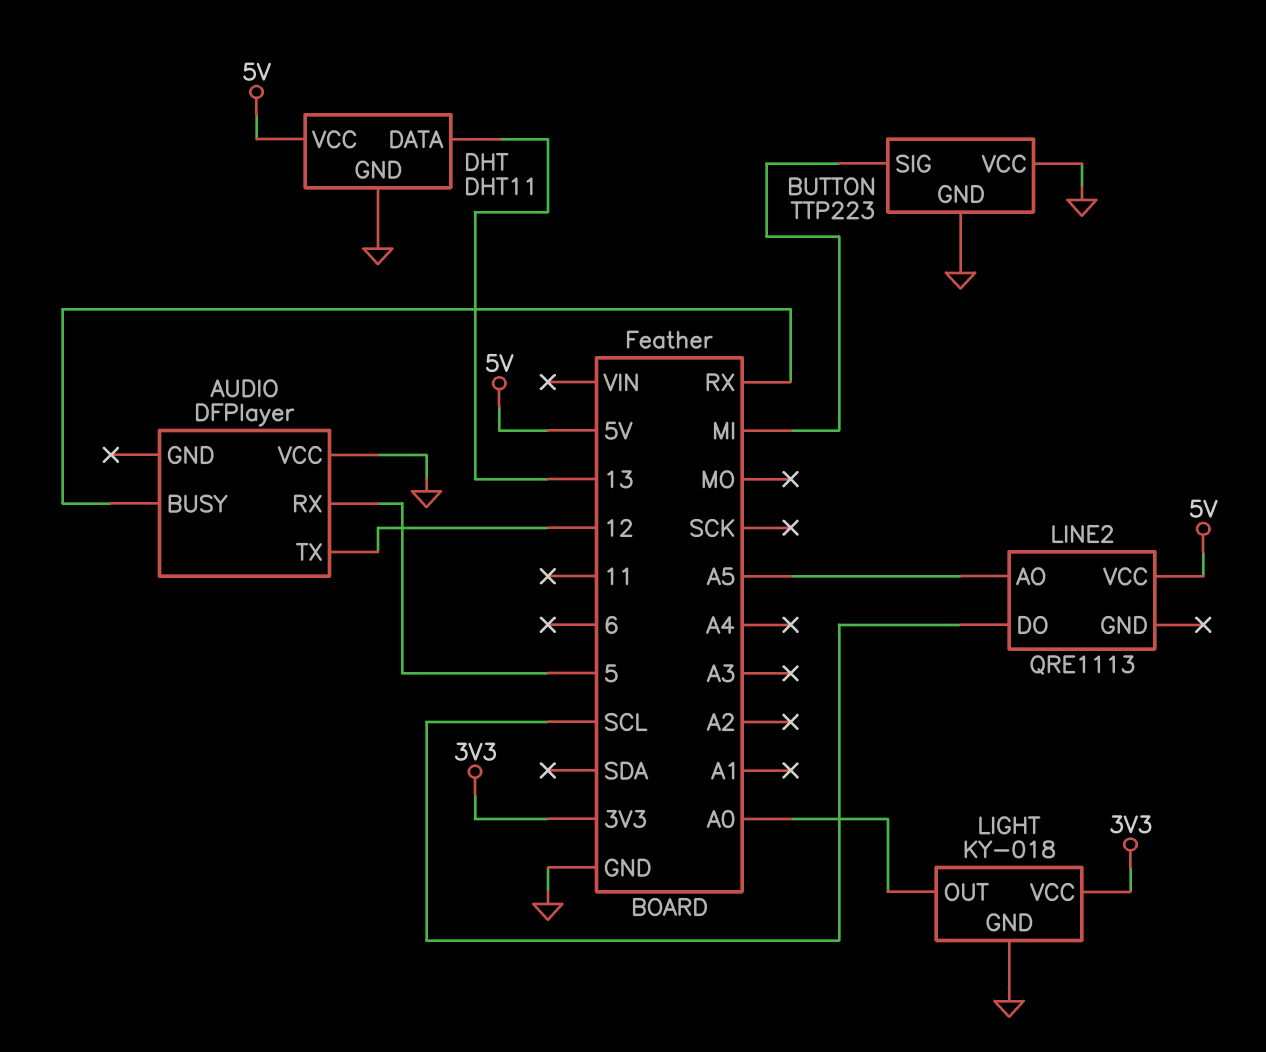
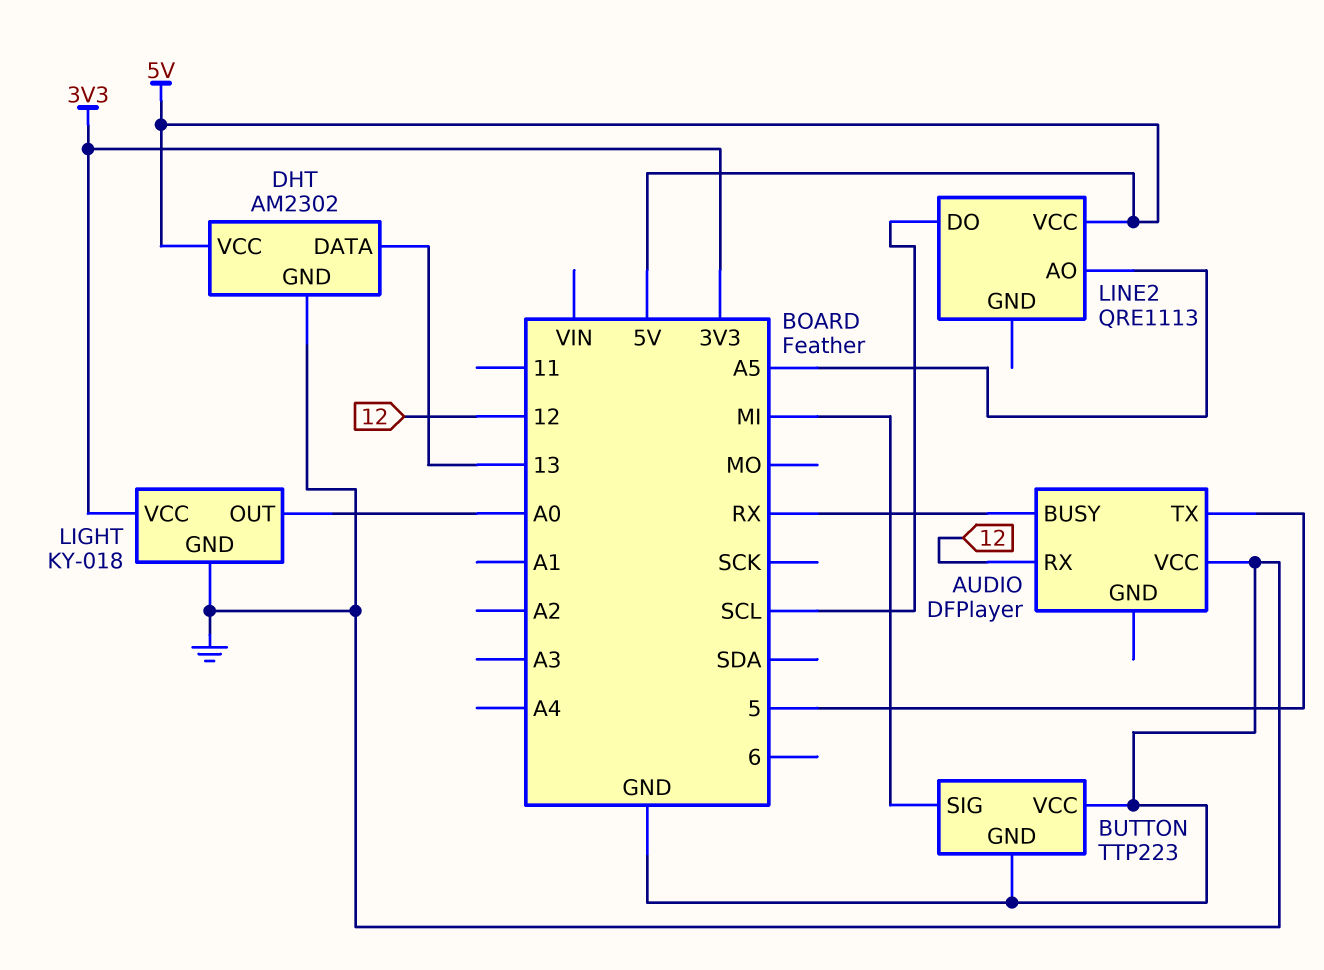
AUDIO pin RX: 5 -> 12
AUDIO pin TX: 12 -> 5
DHT: DHT11 -> AM2302

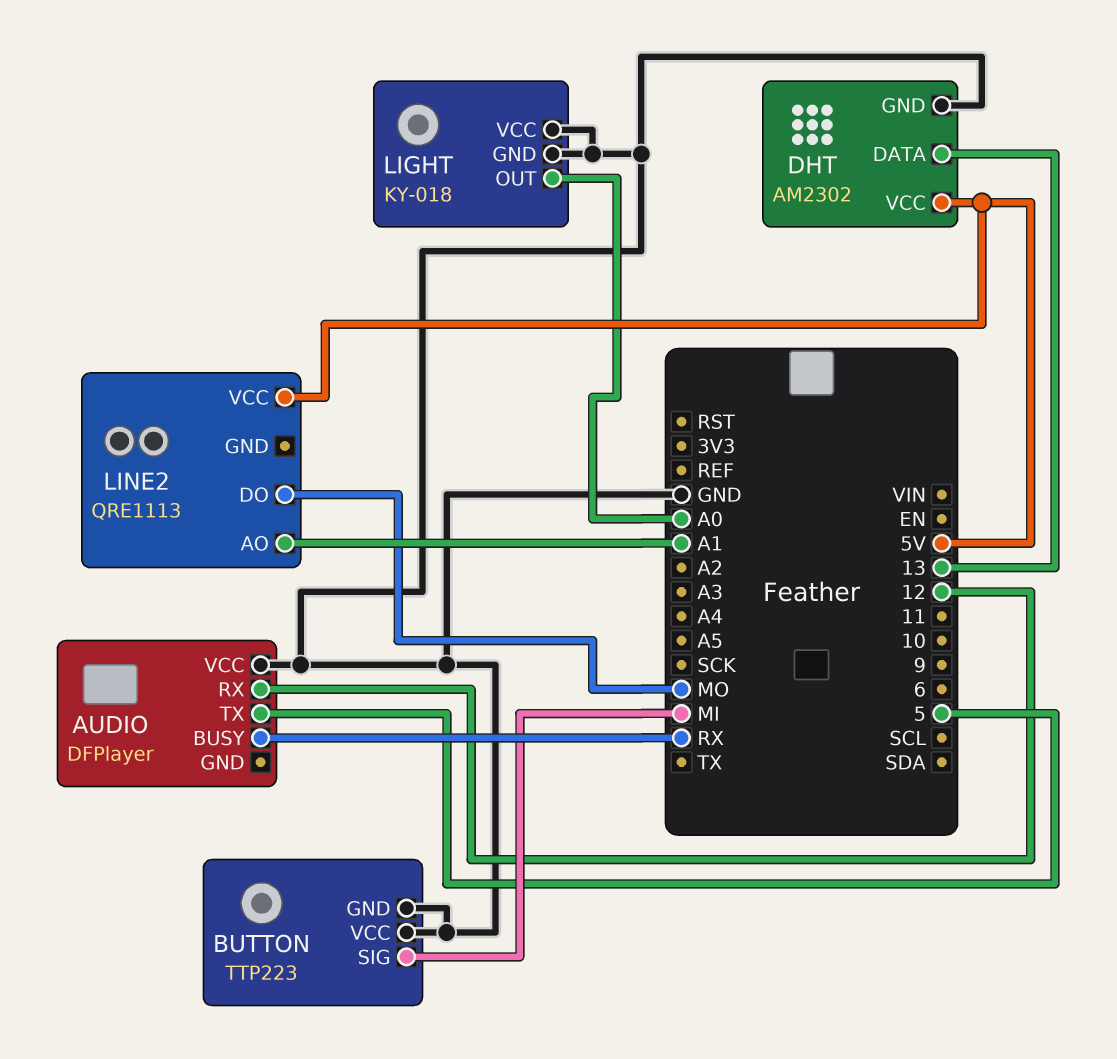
LIGHT pin VCC: 3V3 -> GND
LINE2 pin AO: A5 -> A1
LINE2 pin DO: SCL -> MO

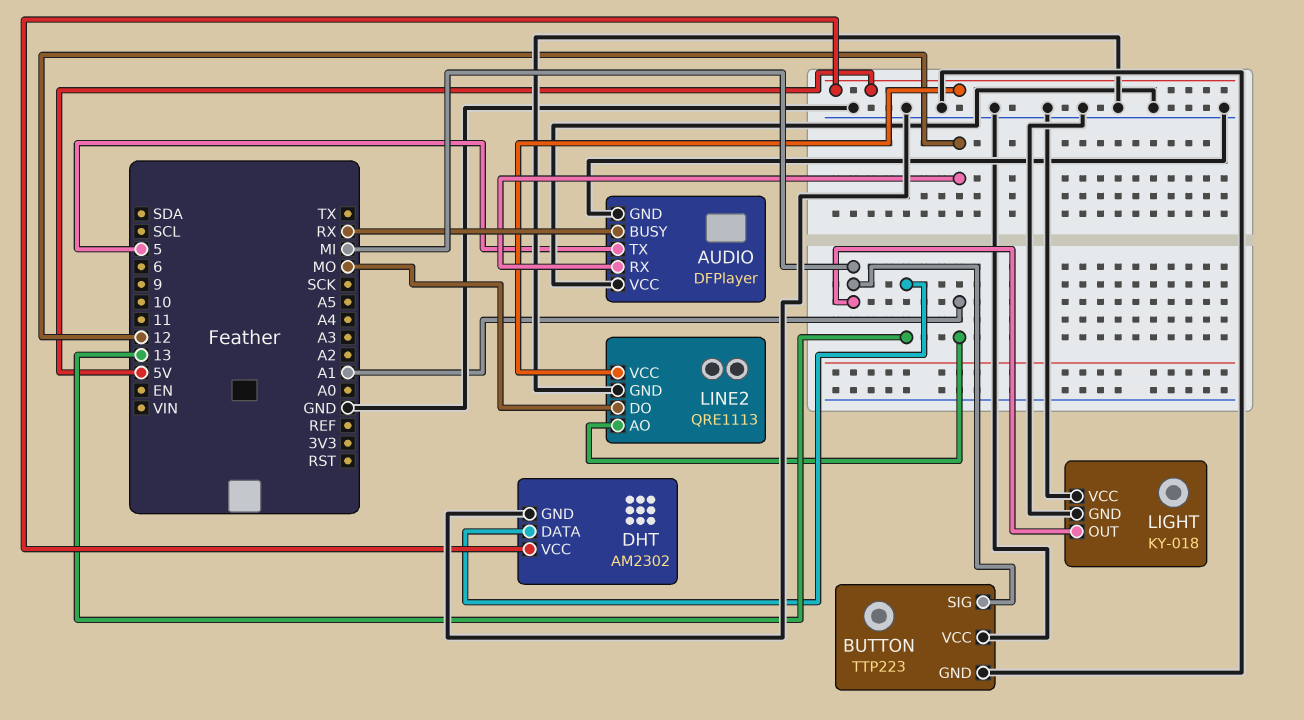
AUDIO pin GND: none -> GND
LIGHT pin OUT: A0 -> MI
LINE2 pin GND: none -> GND

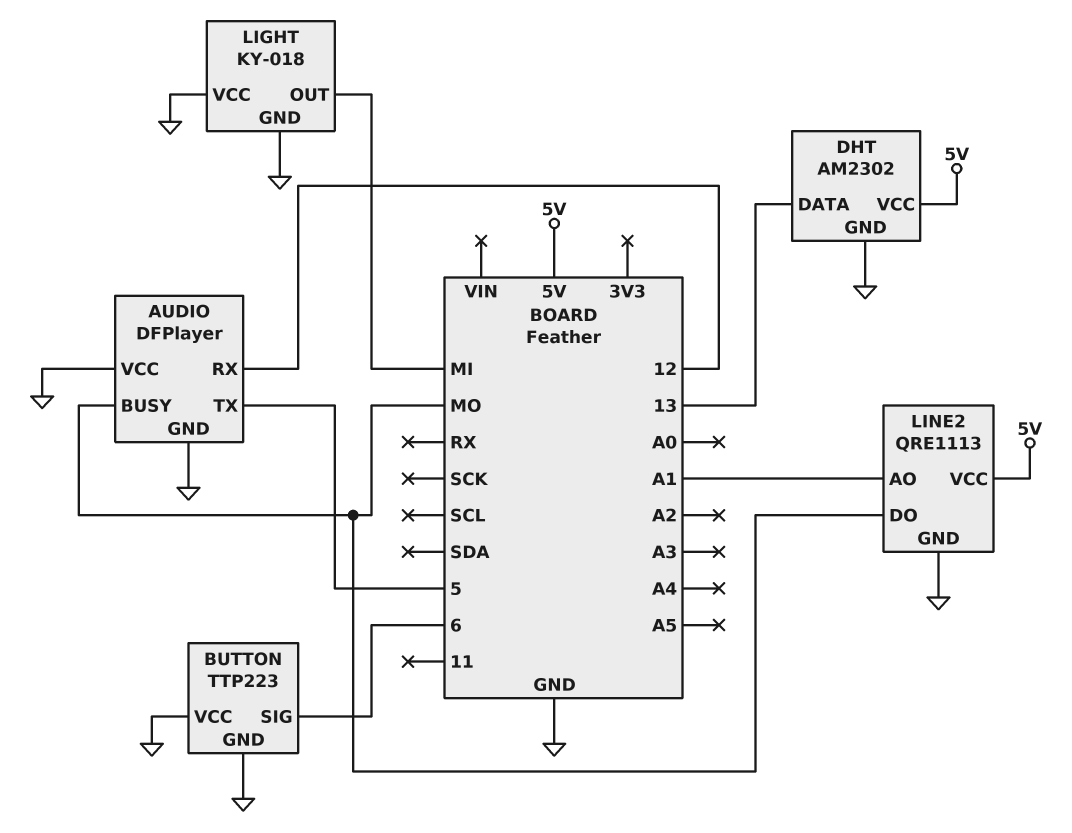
AUDIO pin BUSY: RX -> MO
BUTTON pin SIG: MI -> 6

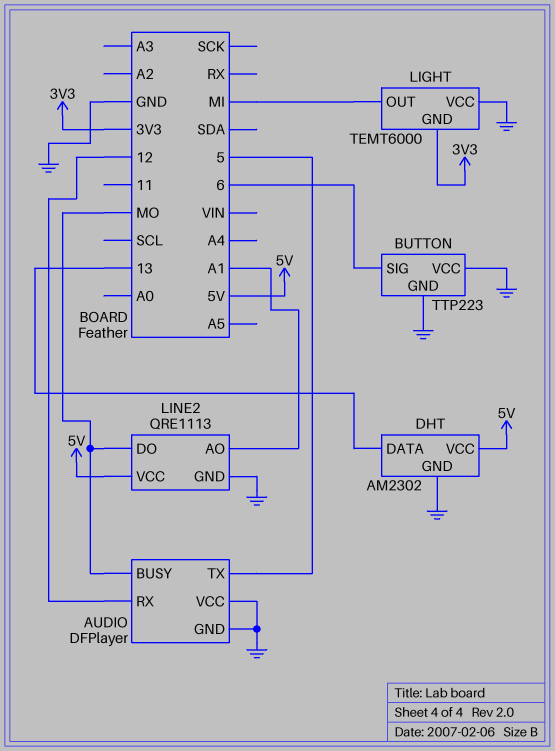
LIGHT: KY-018 -> TEMT6000
LIGHT pin GND: GND -> 3V3

